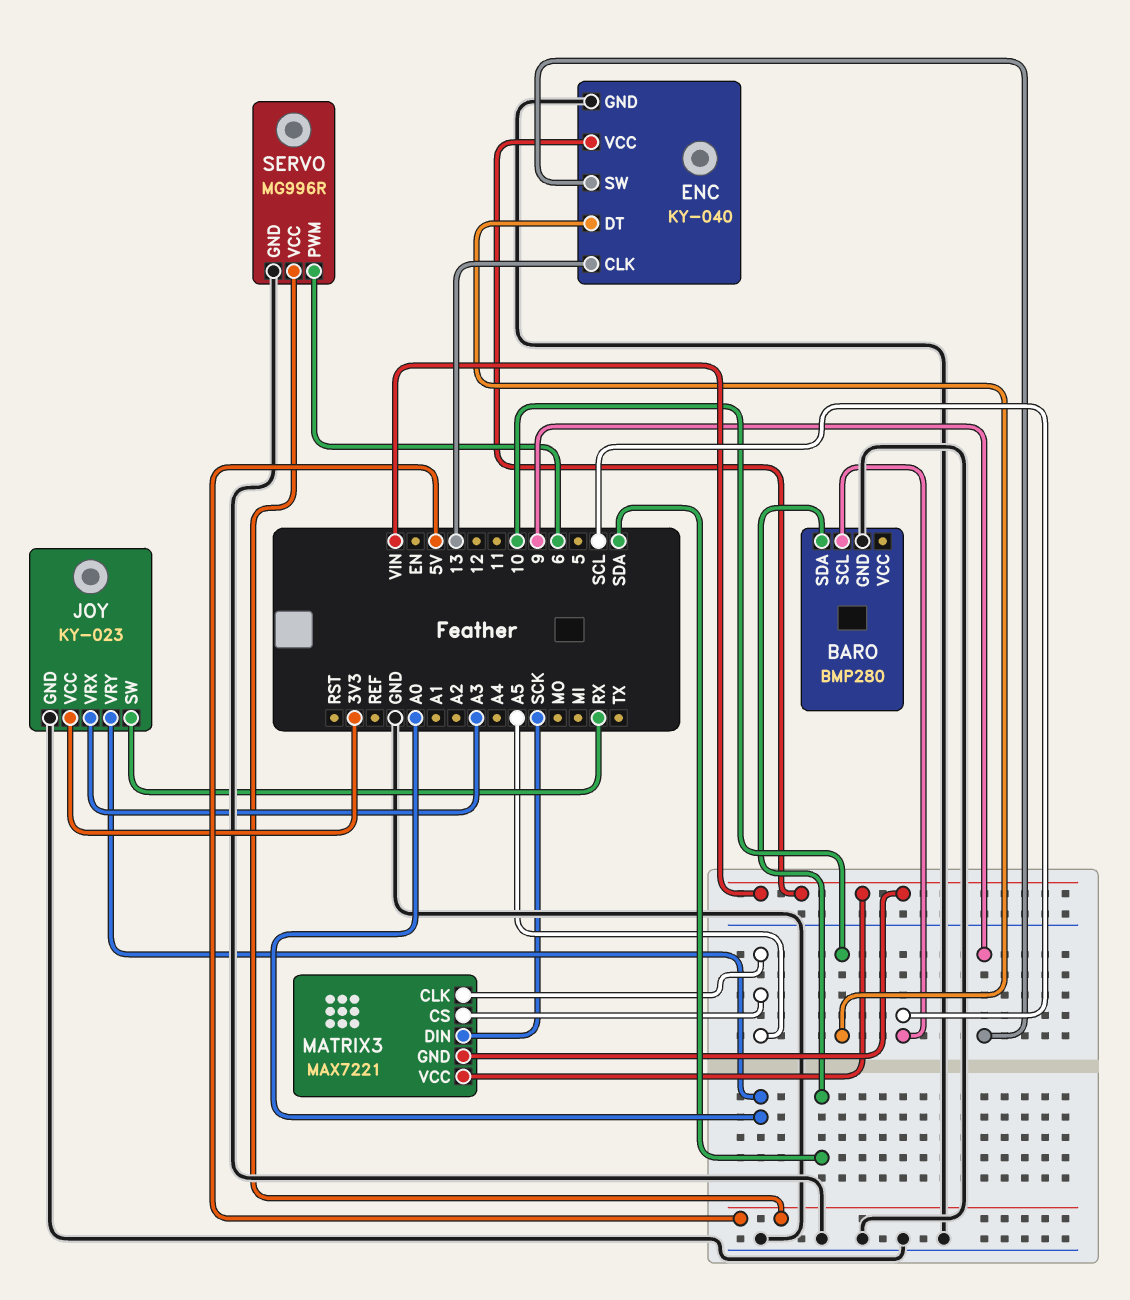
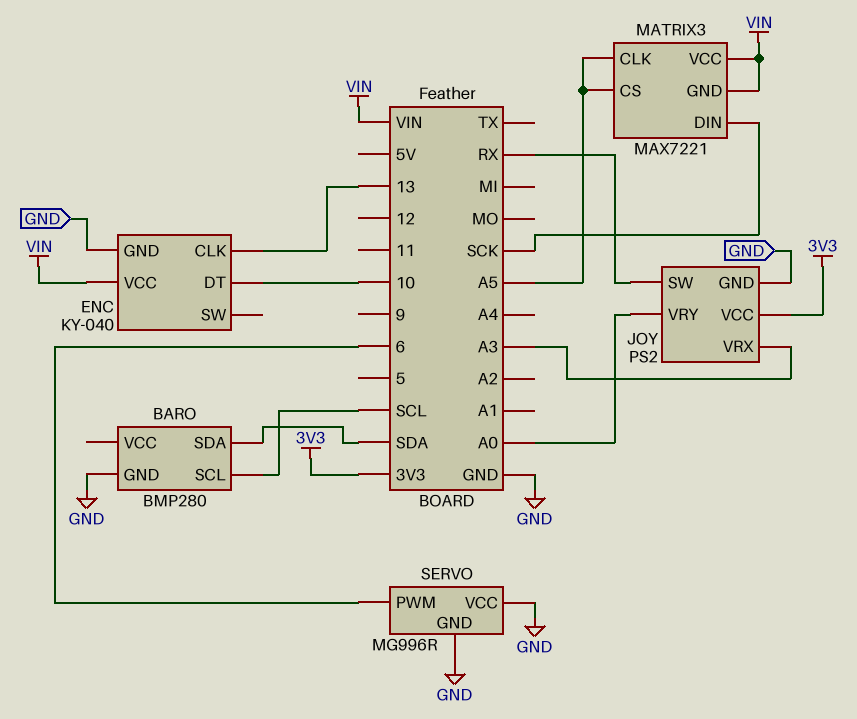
ENC pin SW: 9 -> none
JOY: KY-023 -> PS2
SERVO pin VCC: 5V -> GND

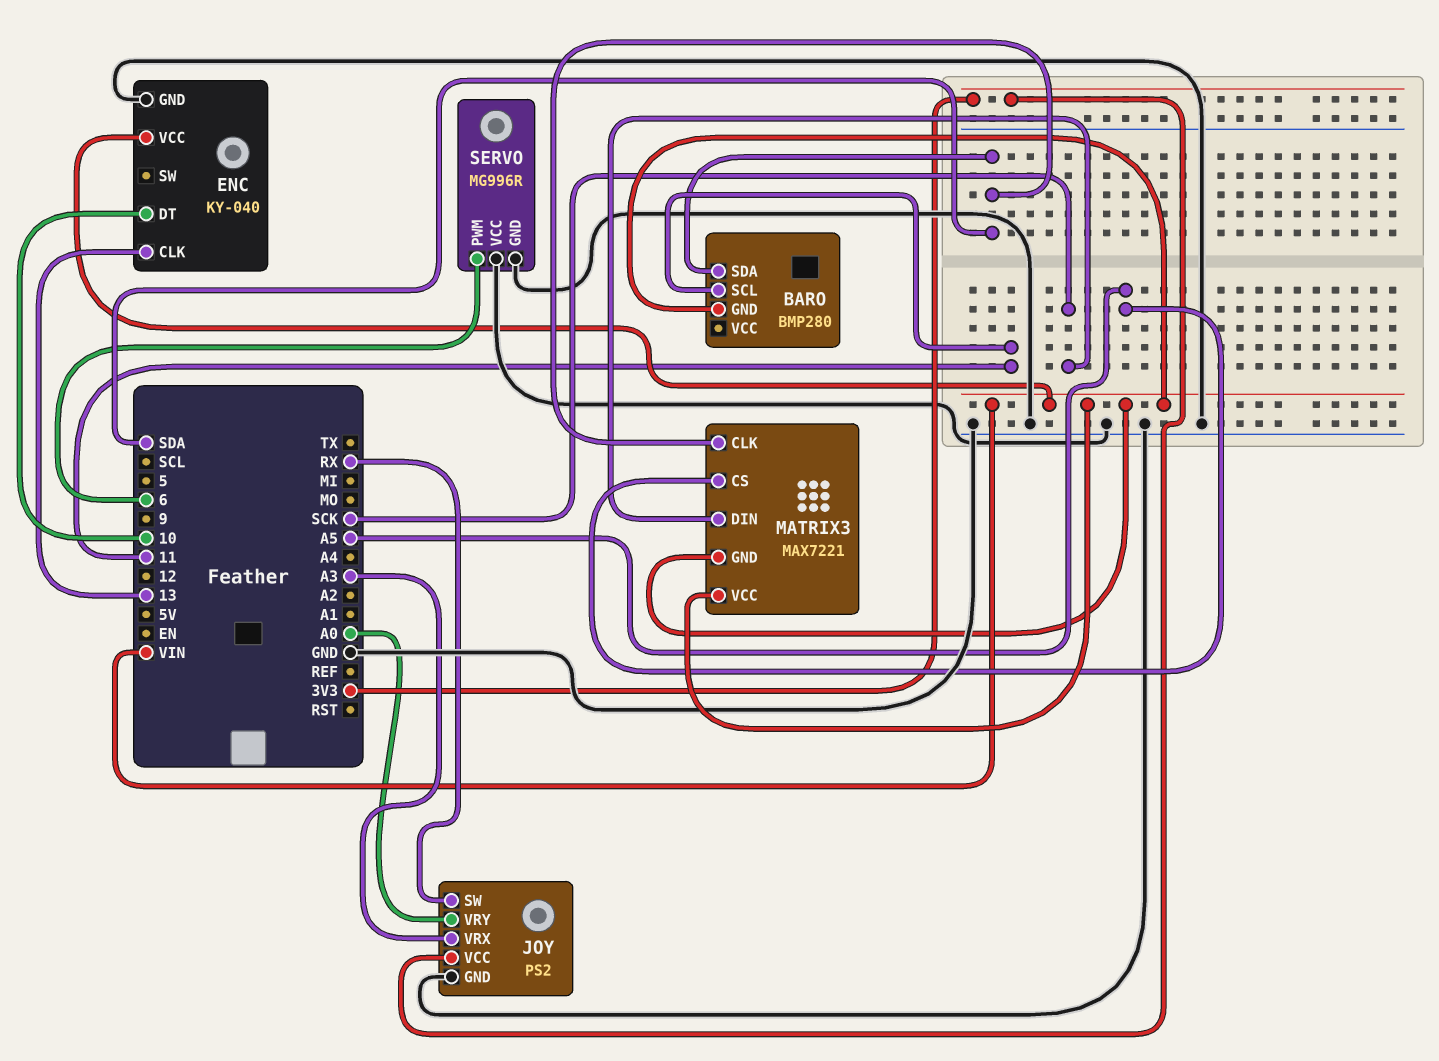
BARO pin GND: GND -> VIN
BARO pin SCL: SCL -> 11
MATRIX3 pin CLK: A5 -> SDA

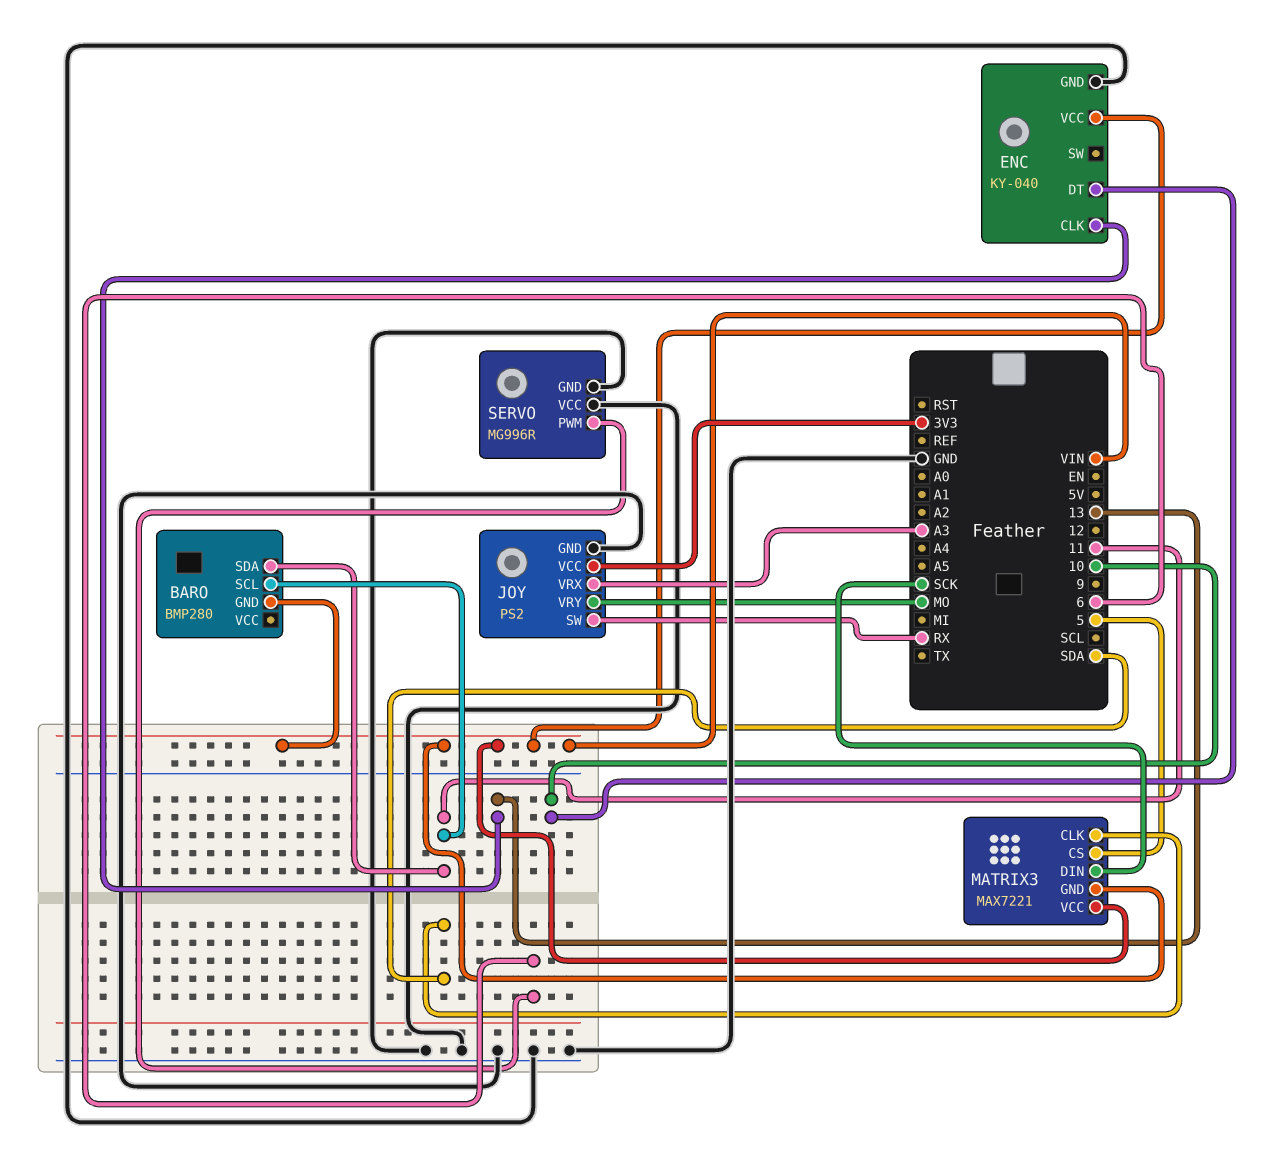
BARO pin SDA: SDA -> 11
JOY pin VRY: A0 -> MO
MATRIX3 pin CS: A5 -> 5

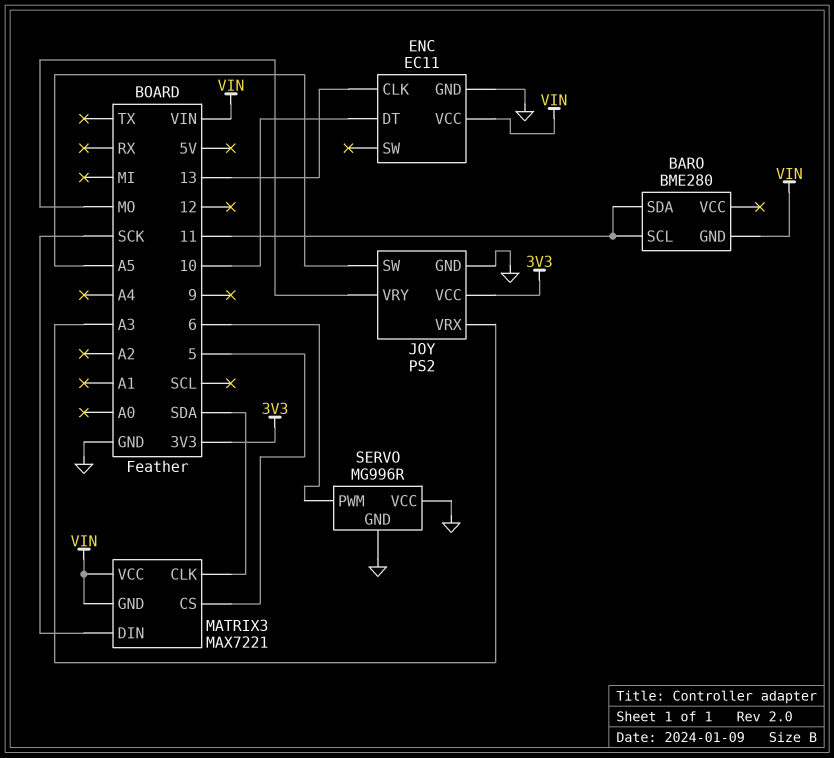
BARO: BMP280 -> BME280
ENC: KY-040 -> EC11
JOY pin SW: RX -> A5

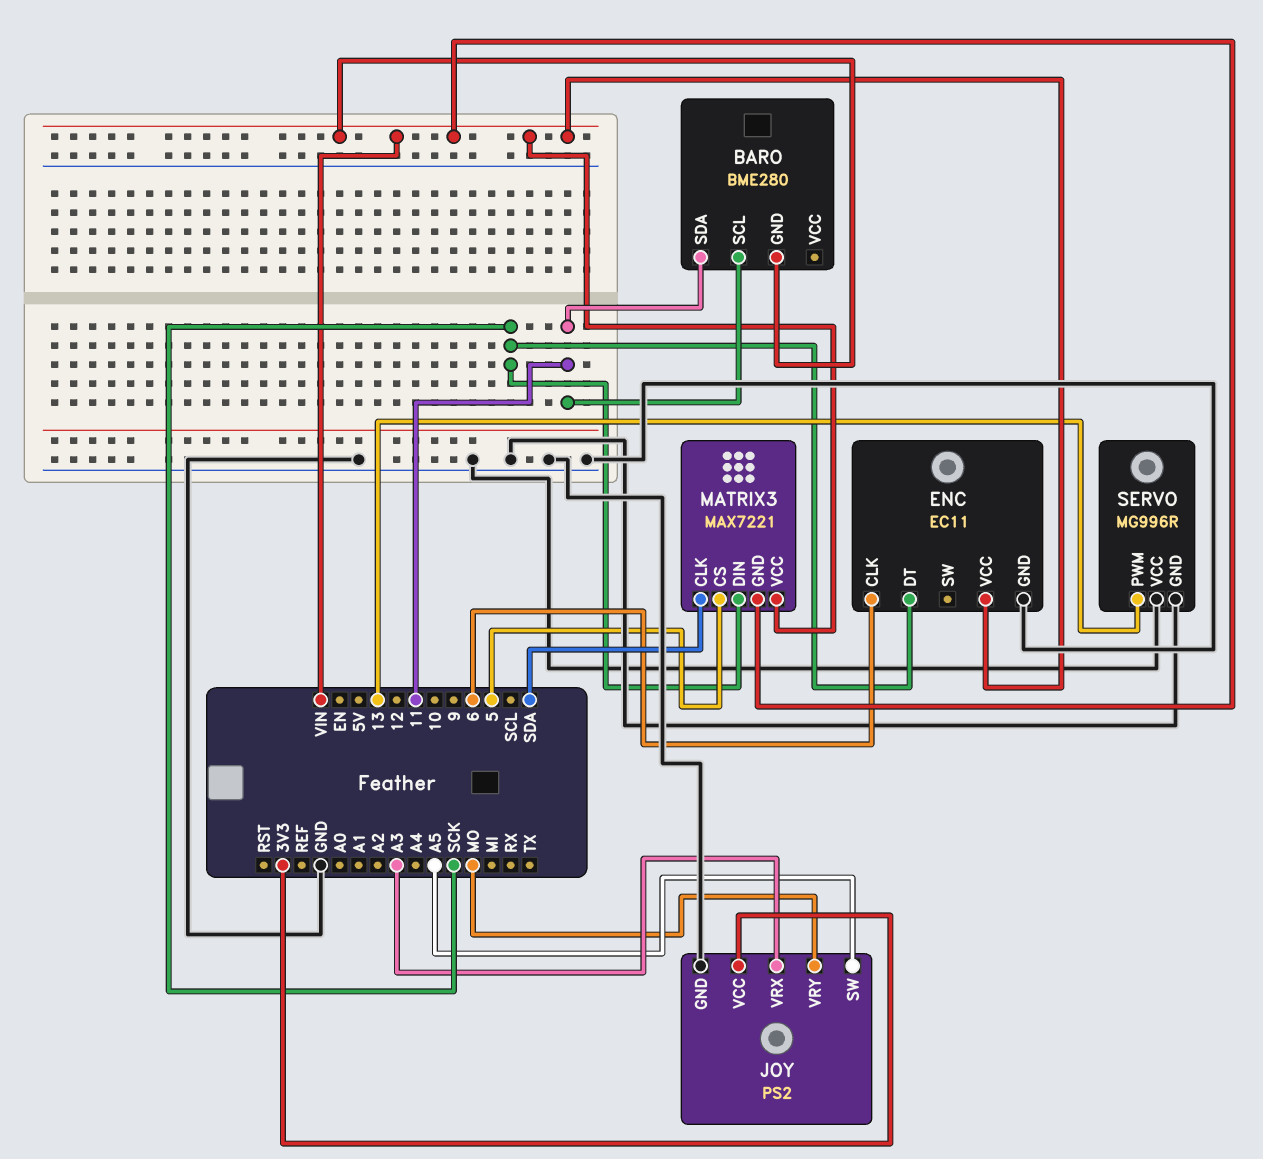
ENC pin CLK: 13 -> 6
ENC pin DT: 10 -> SCK
SERVO pin PWM: 6 -> 13

